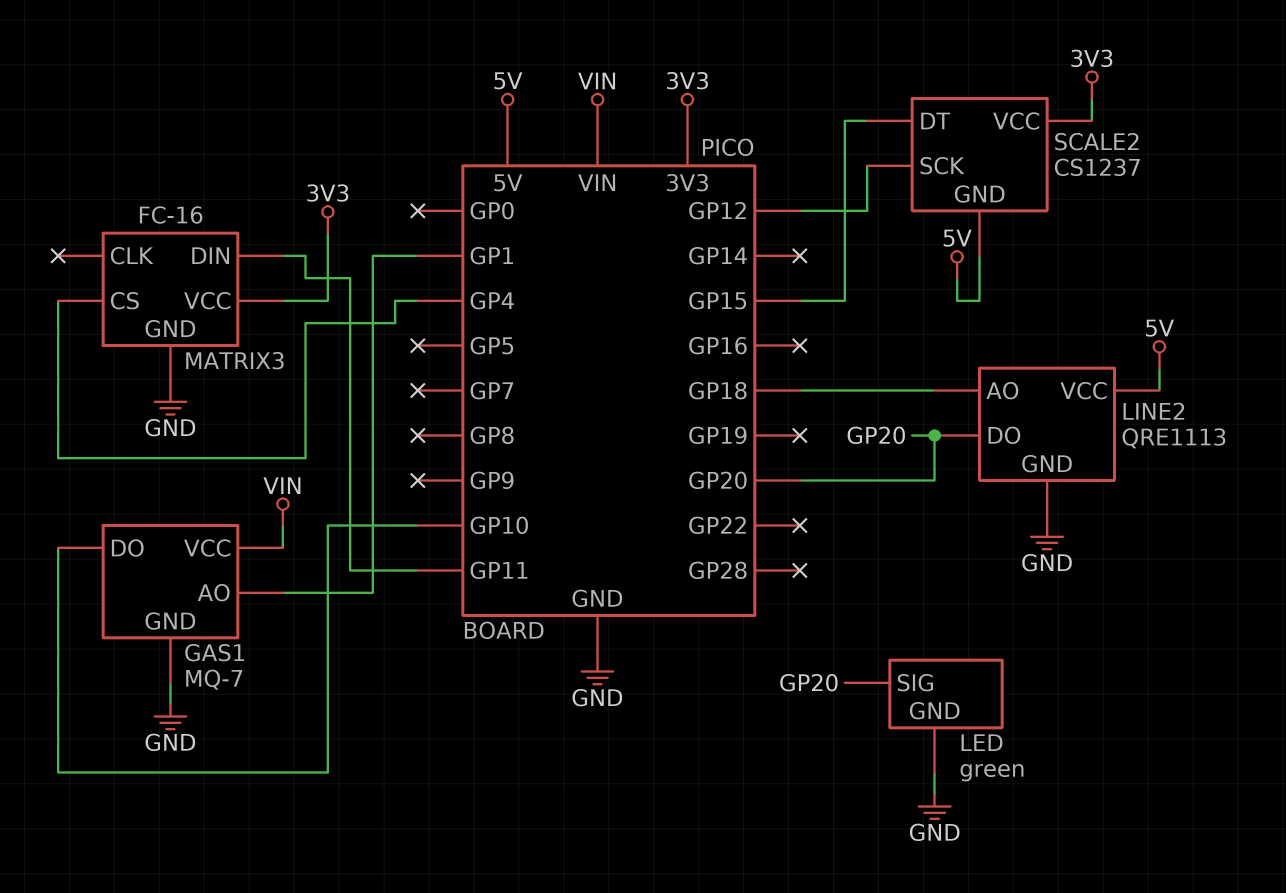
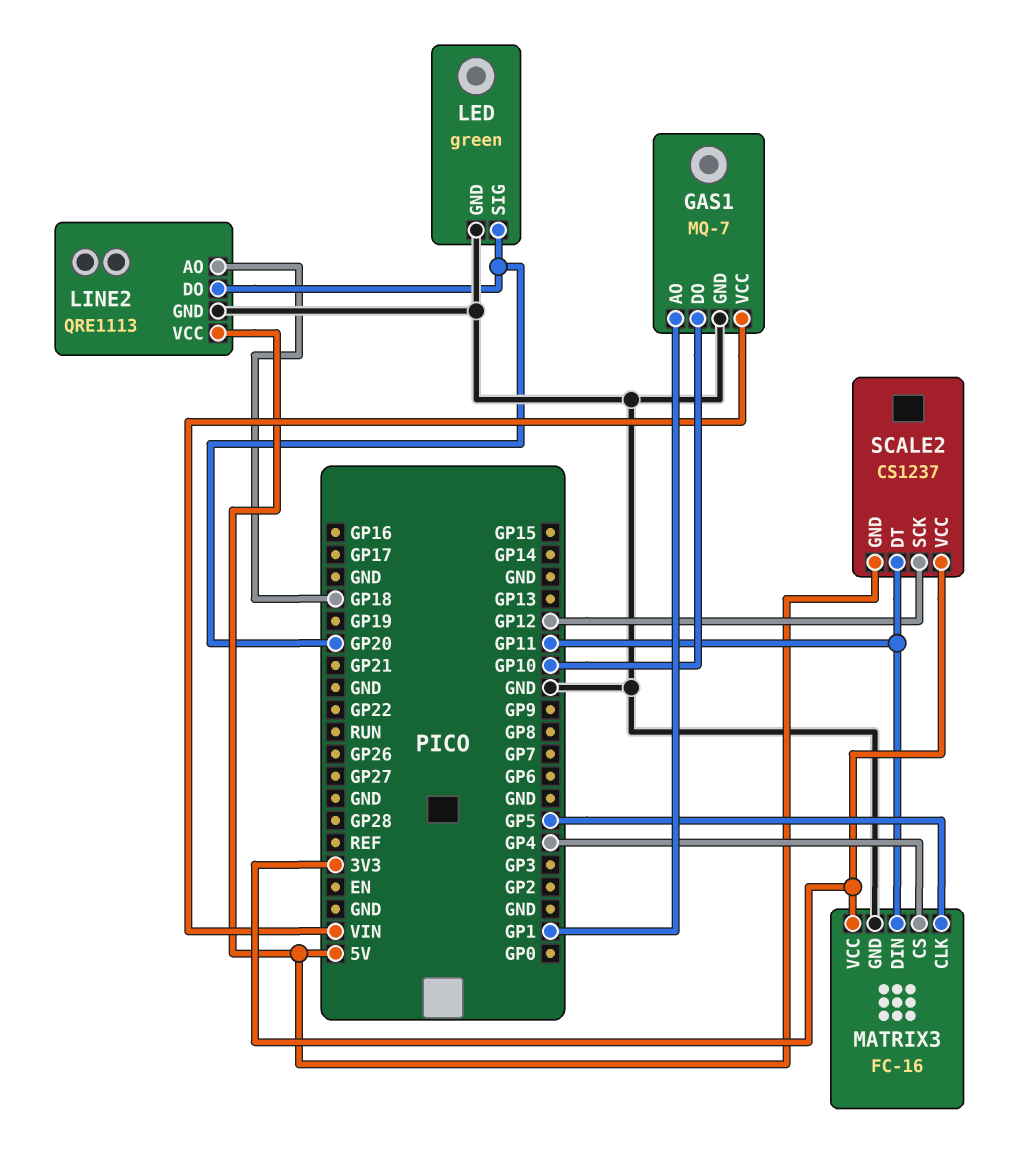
MATRIX3 pin CLK: none -> GP5
SCALE2 pin DT: GP15 -> GP11

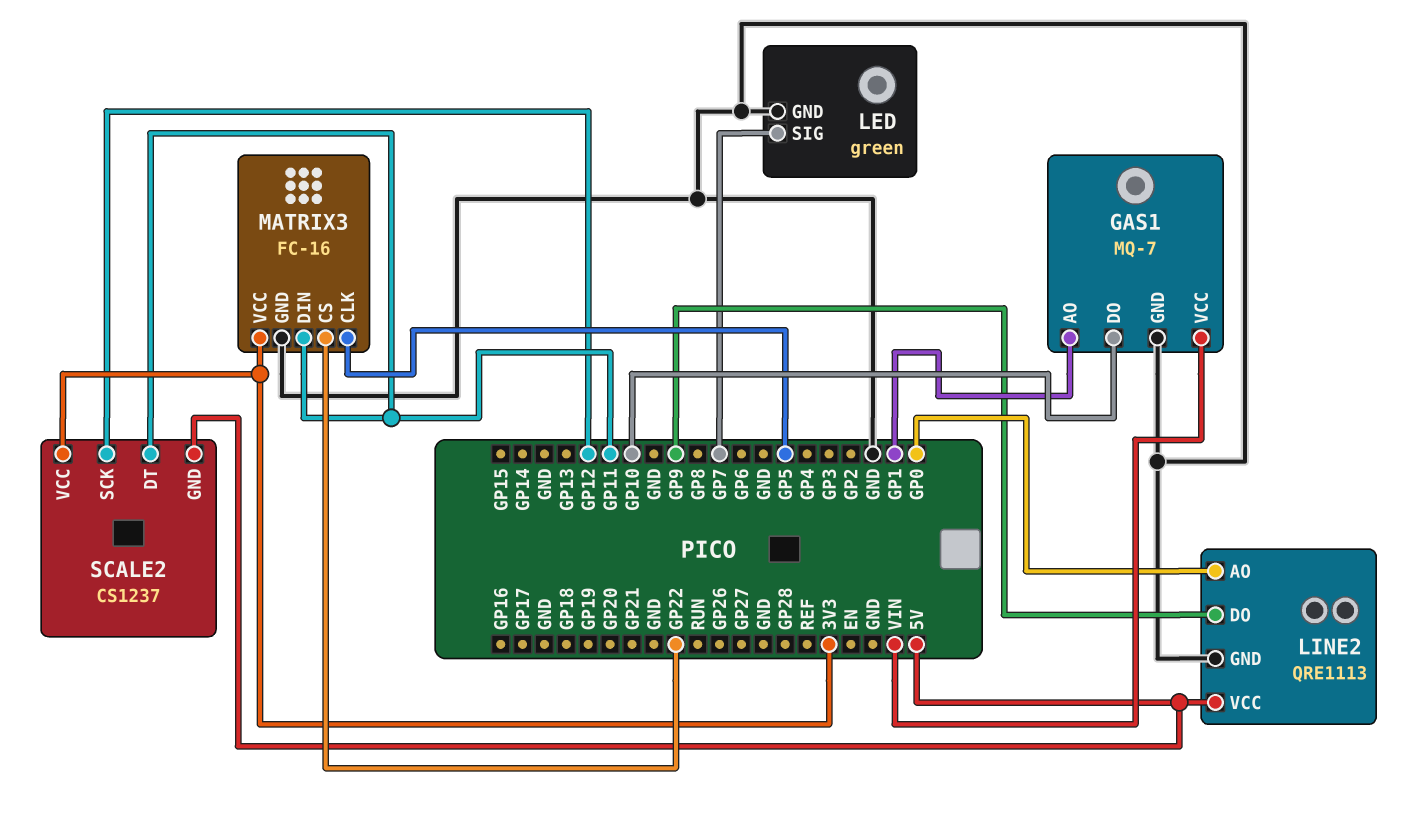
LED pin SIG: GP20 -> GP7
LINE2 pin AO: GP18 -> GP0
LINE2 pin DO: GP20 -> GP9
MATRIX3 pin CS: GP4 -> GP22

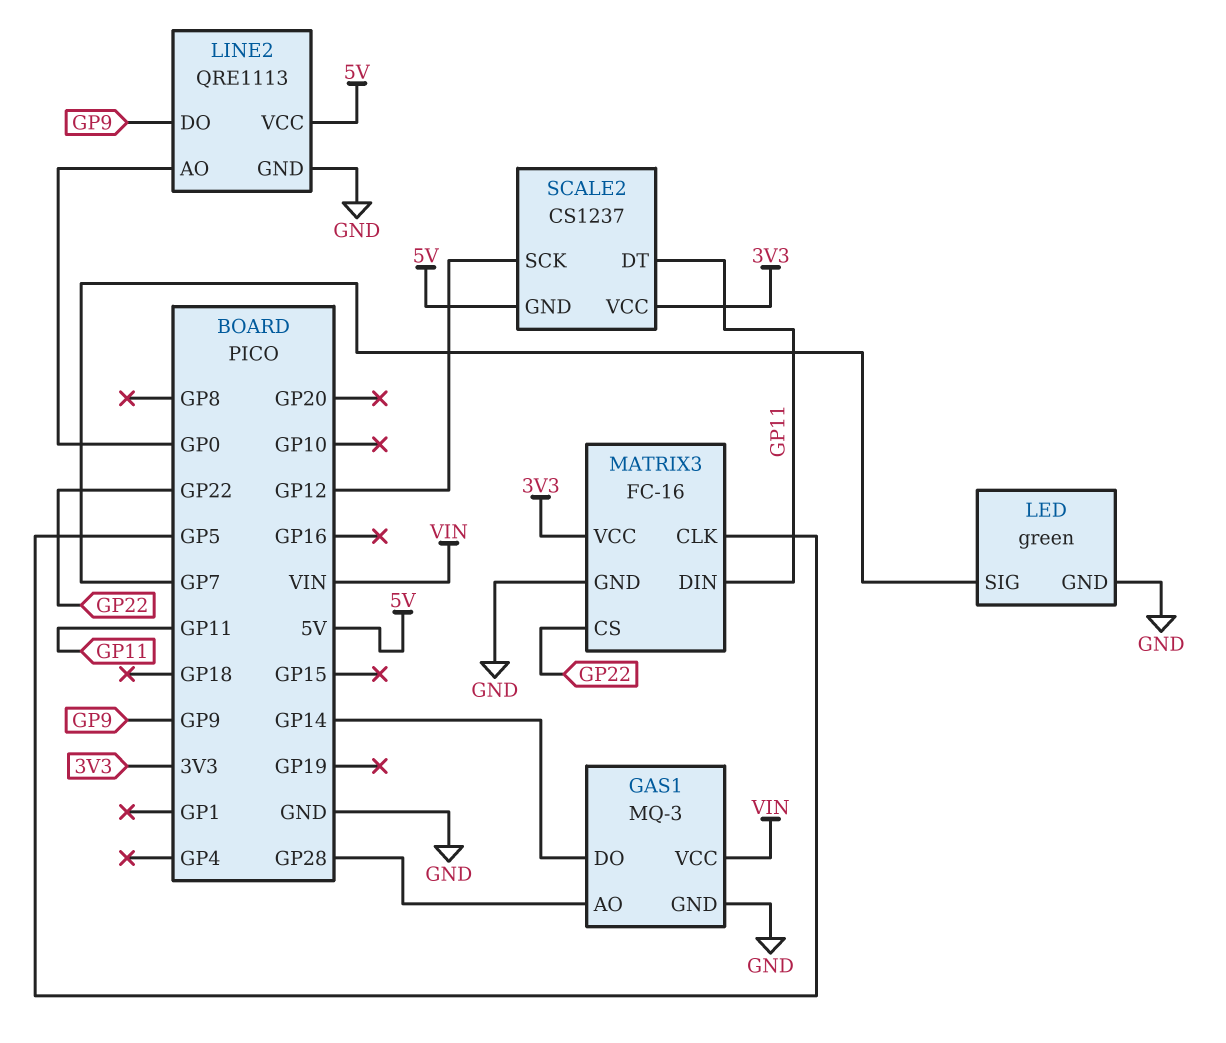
GAS1: MQ-7 -> MQ-3
GAS1 pin AO: GP1 -> GP28
GAS1 pin DO: GP10 -> GP14

